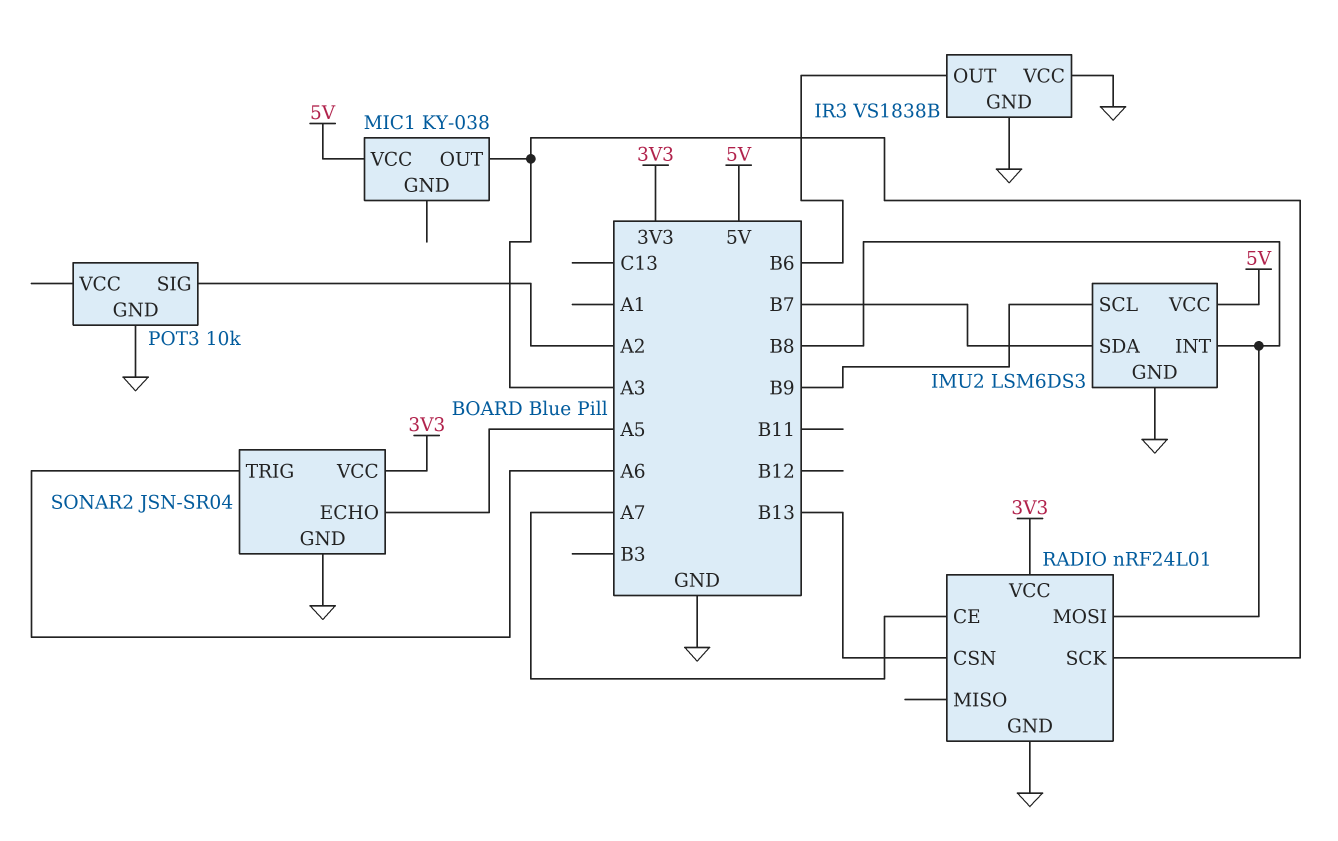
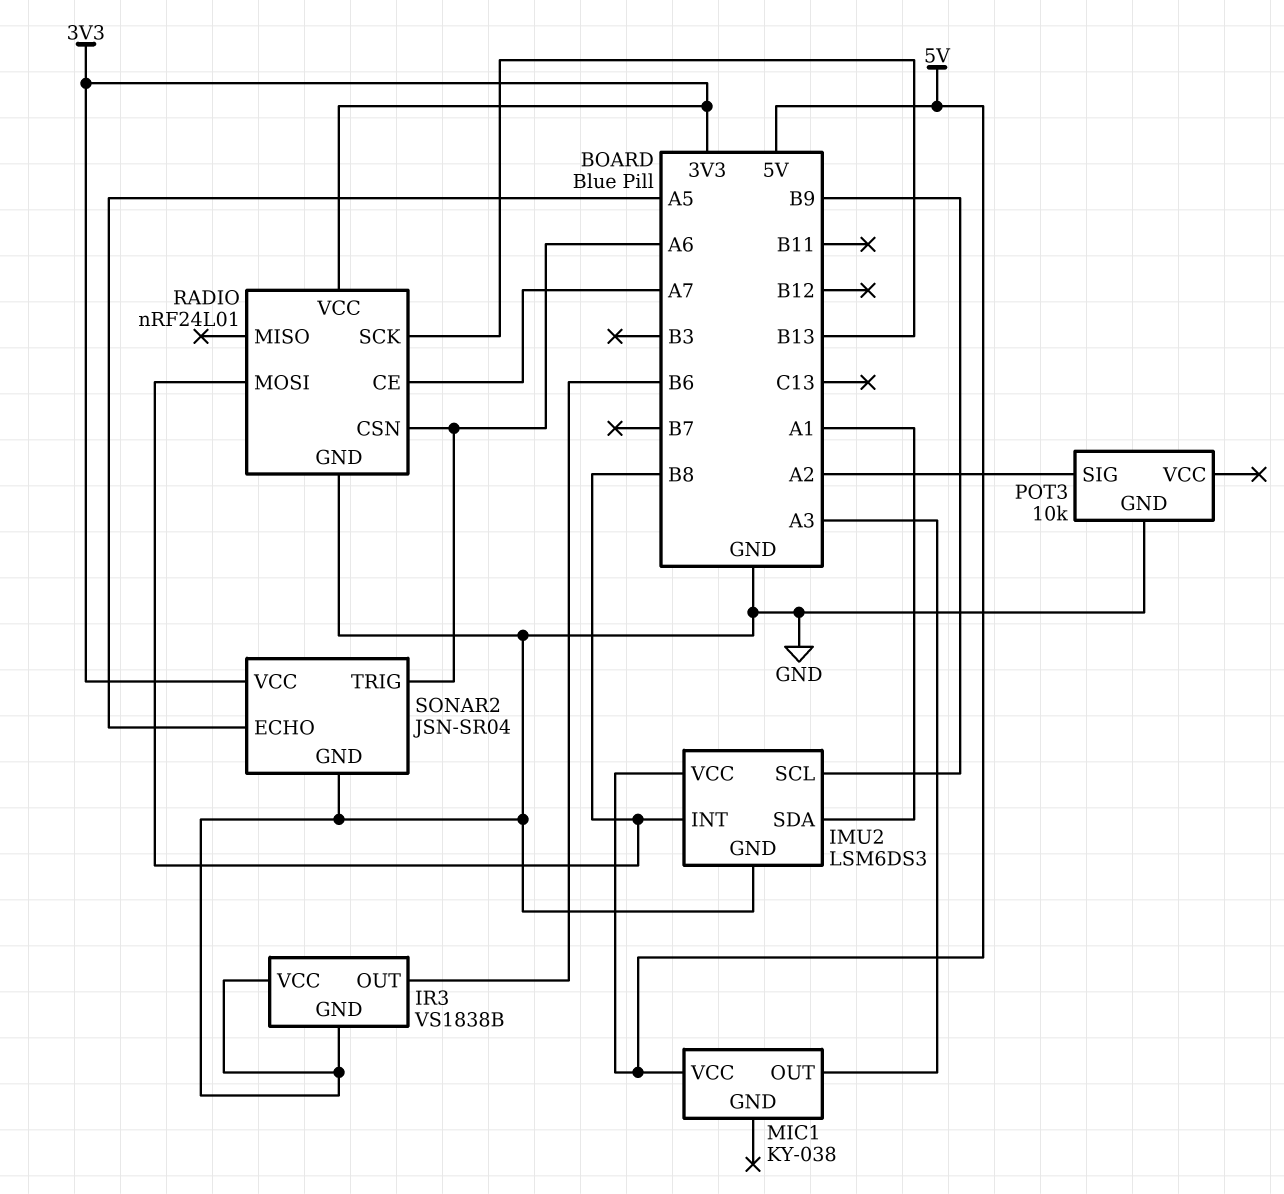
IMU2 pin SDA: B7 -> A1
RADIO pin CSN: B13 -> A6
RADIO pin SCK: A3 -> B13

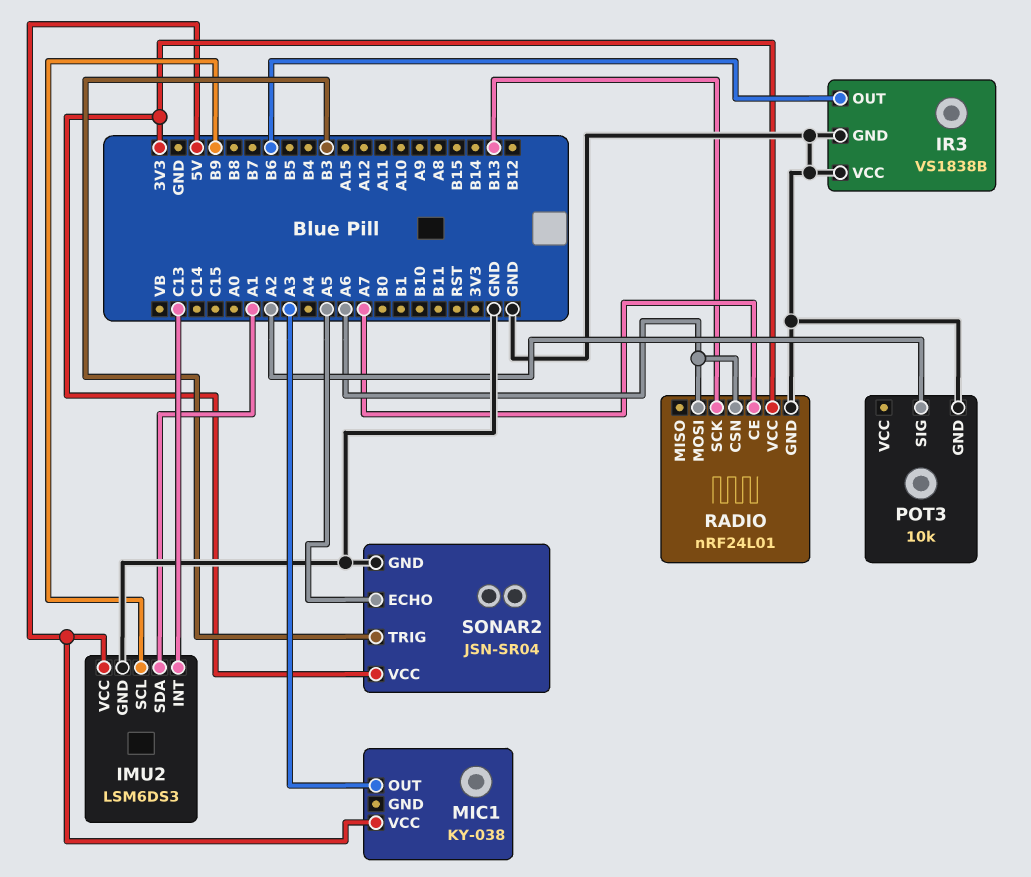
IMU2 pin INT: B8 -> C13
RADIO pin MOSI: B8 -> A6
SONAR2 pin TRIG: A6 -> B3

